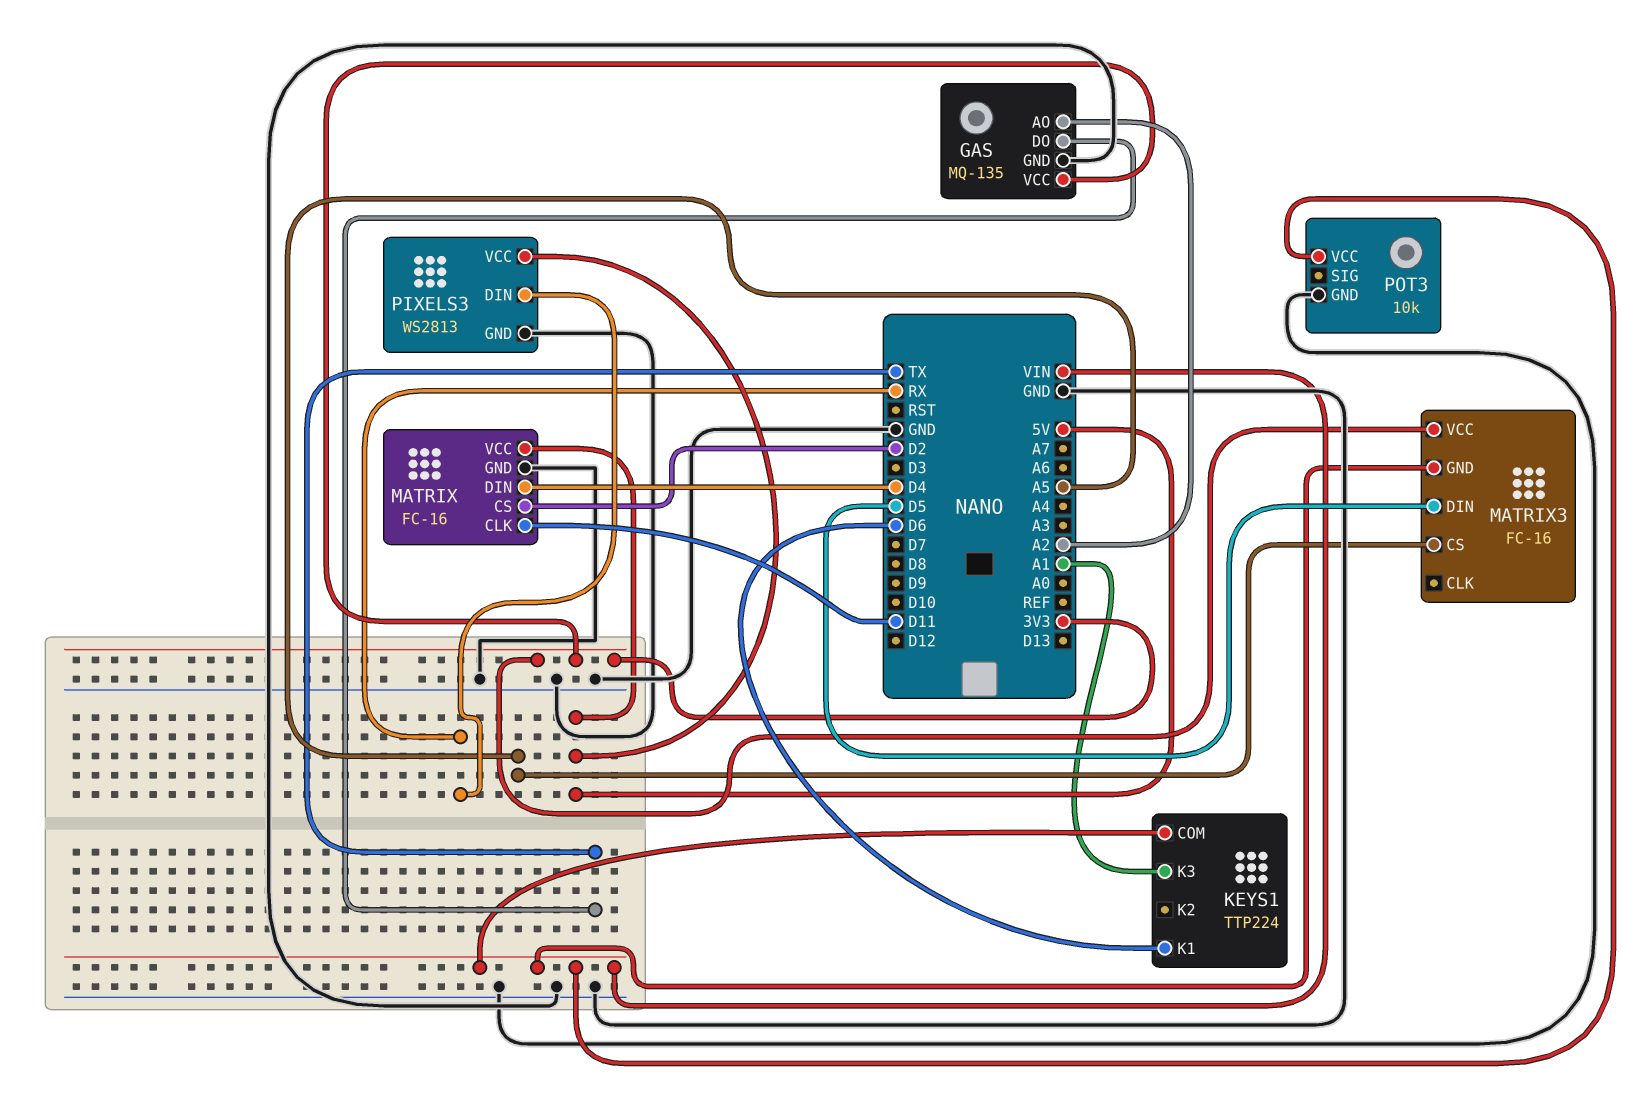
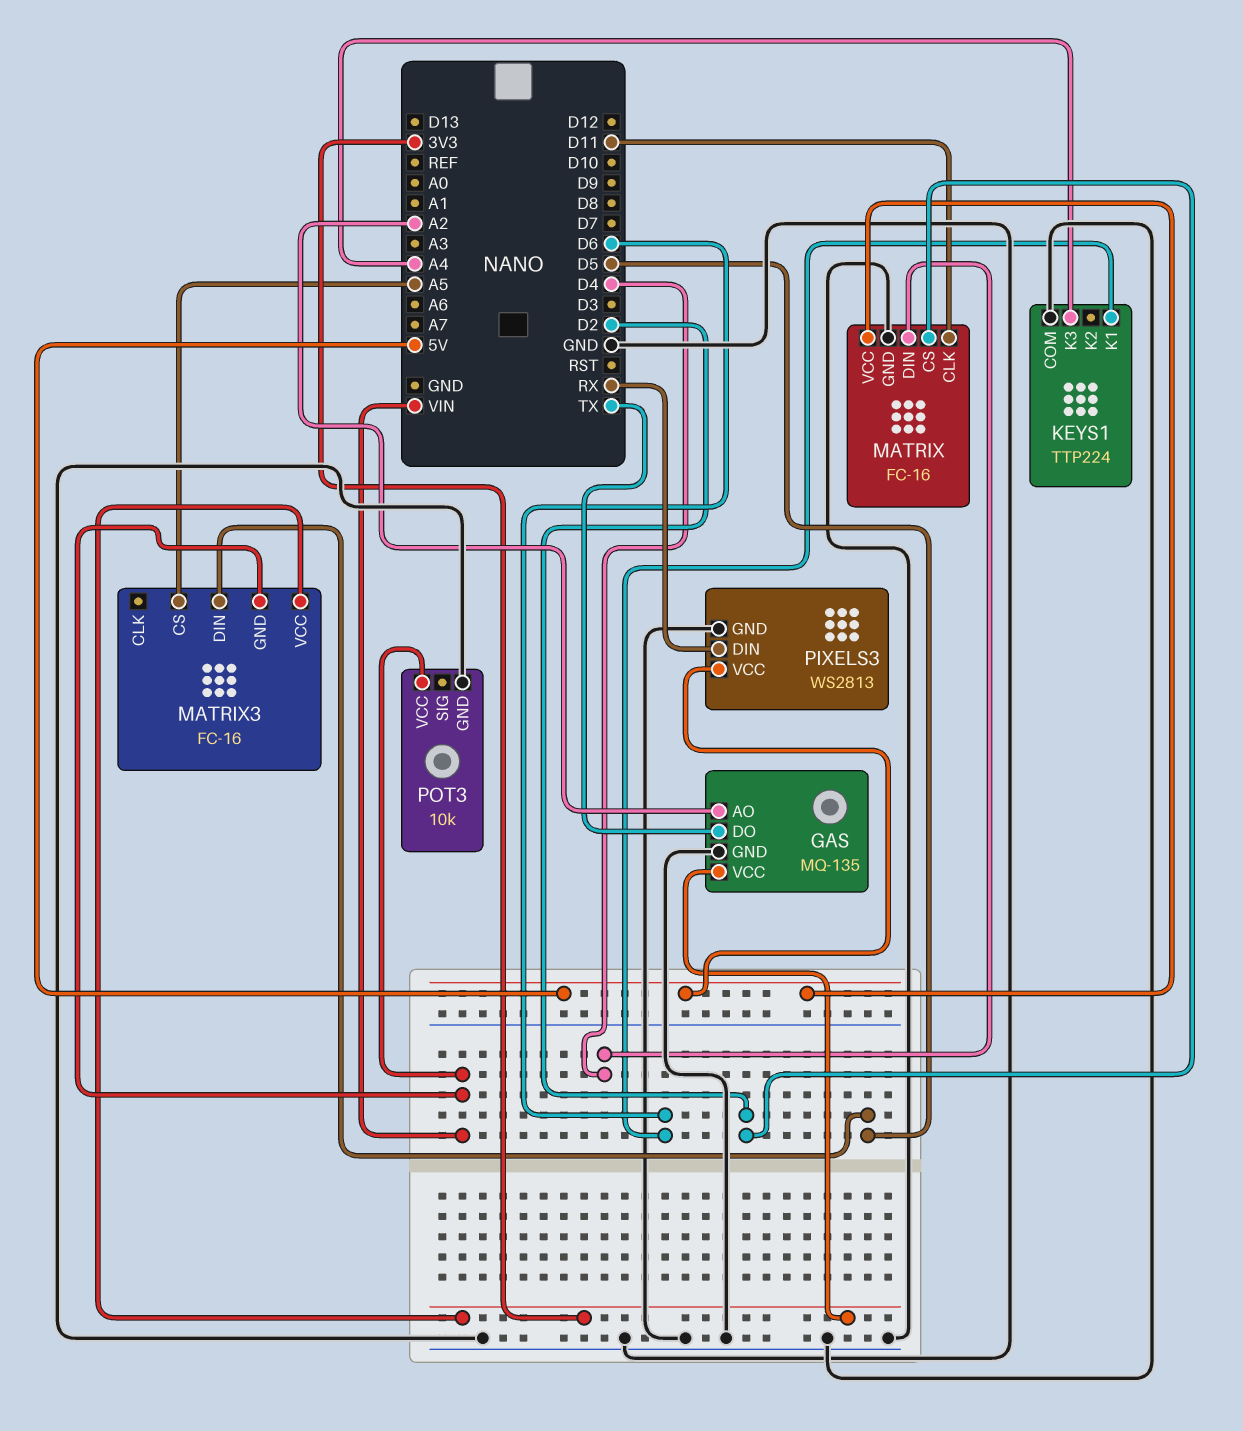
KEYS1 pin COM: VIN -> GND
KEYS1 pin K3: A1 -> A4

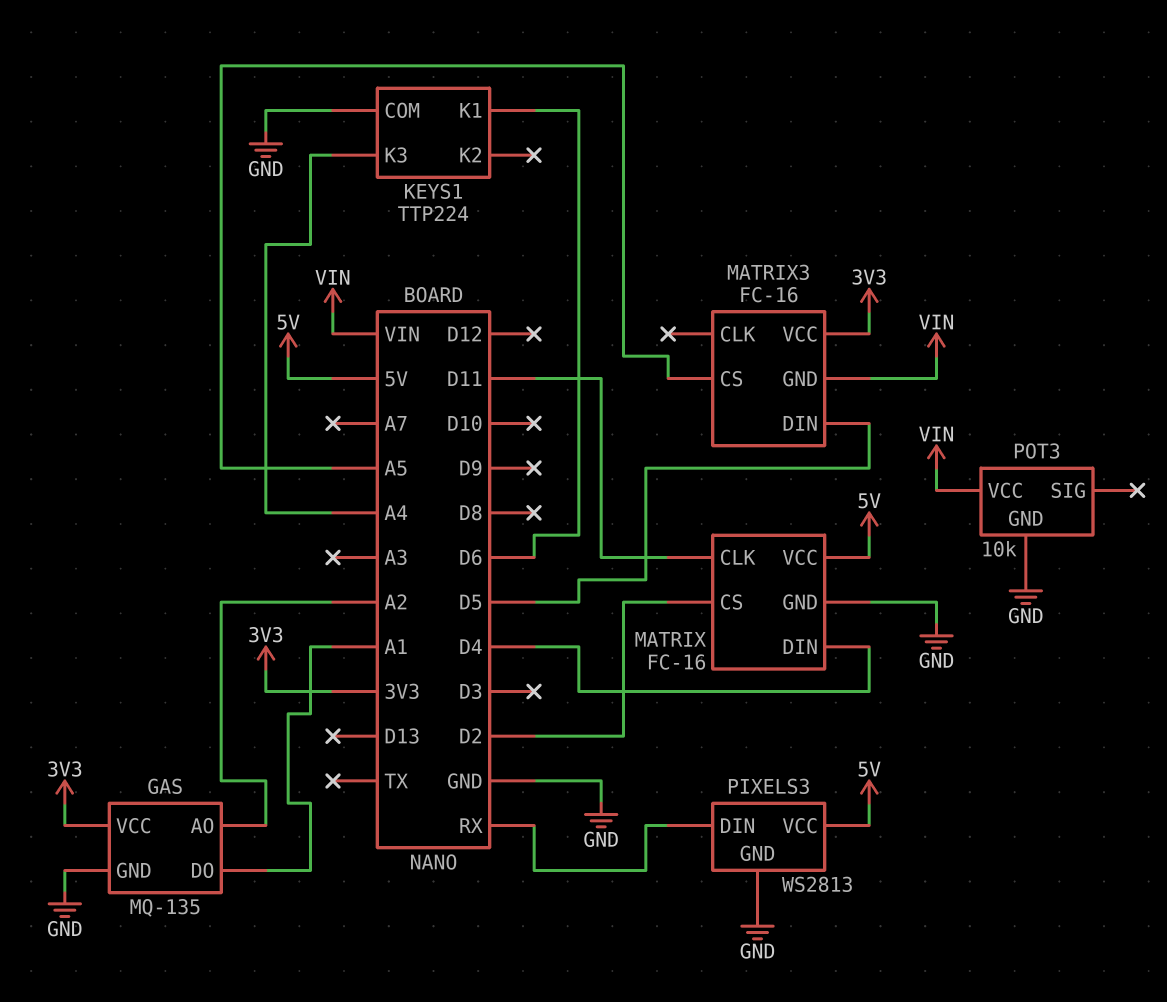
GAS pin DO: TX -> A1

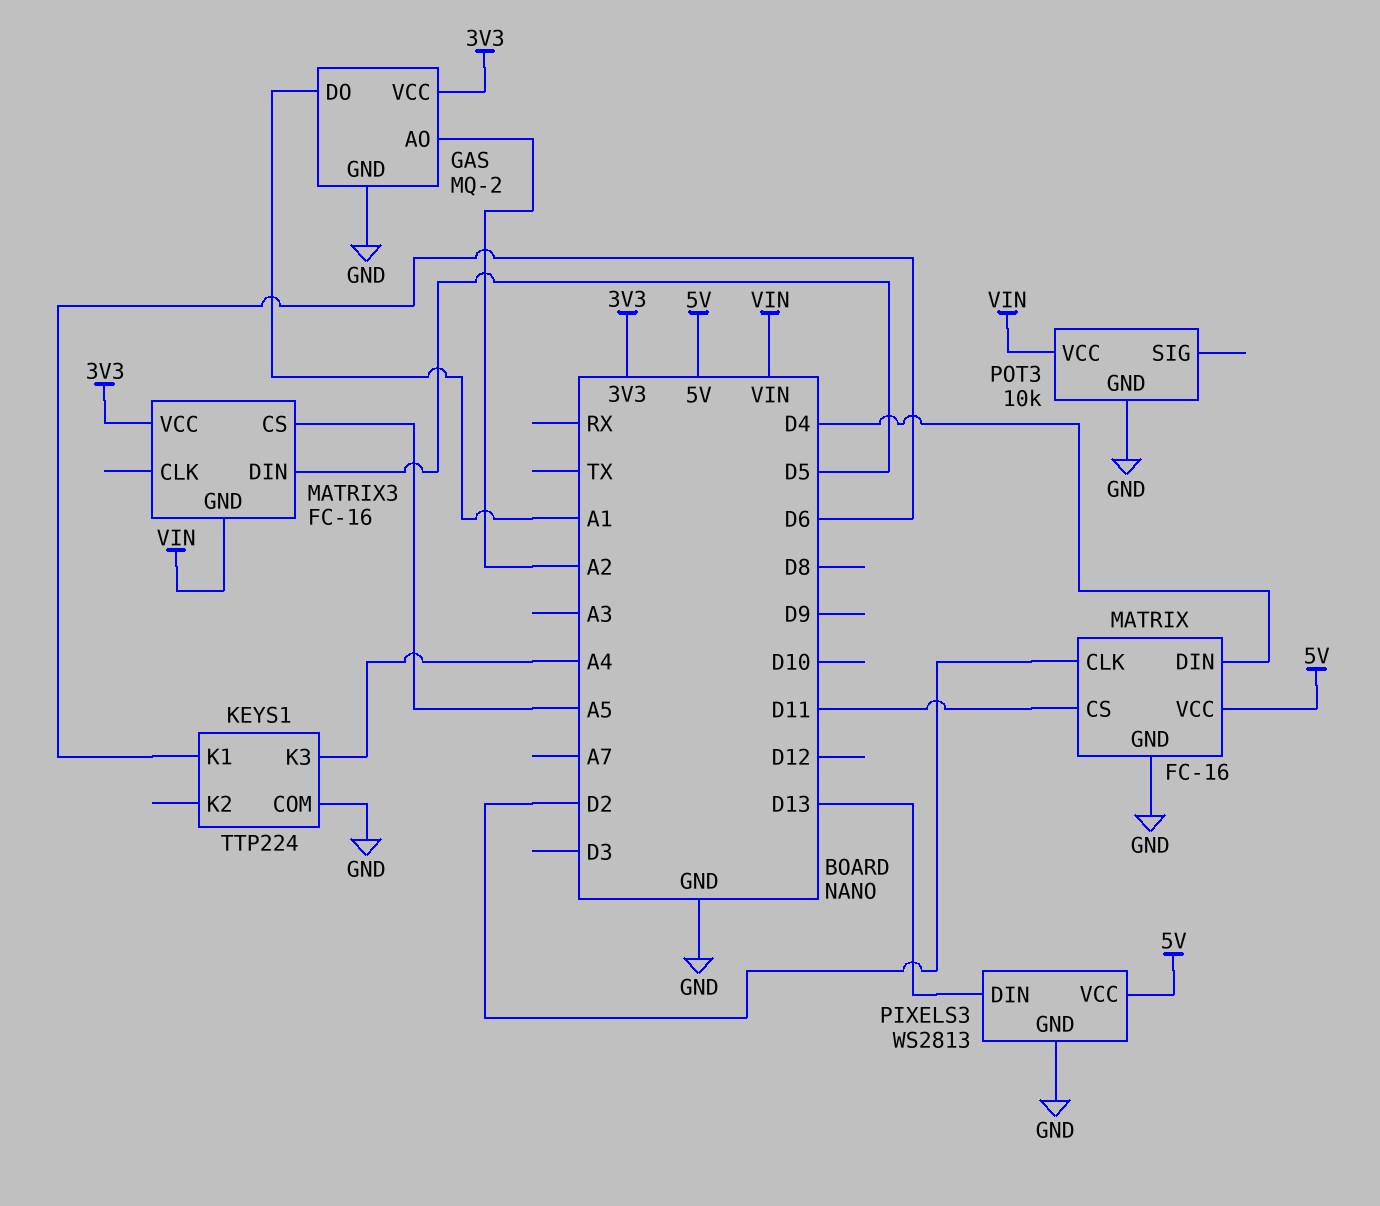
GAS: MQ-135 -> MQ-2
MATRIX pin CLK: D11 -> D2
MATRIX pin CS: D2 -> D11
PIXELS3 pin DIN: RX -> D13

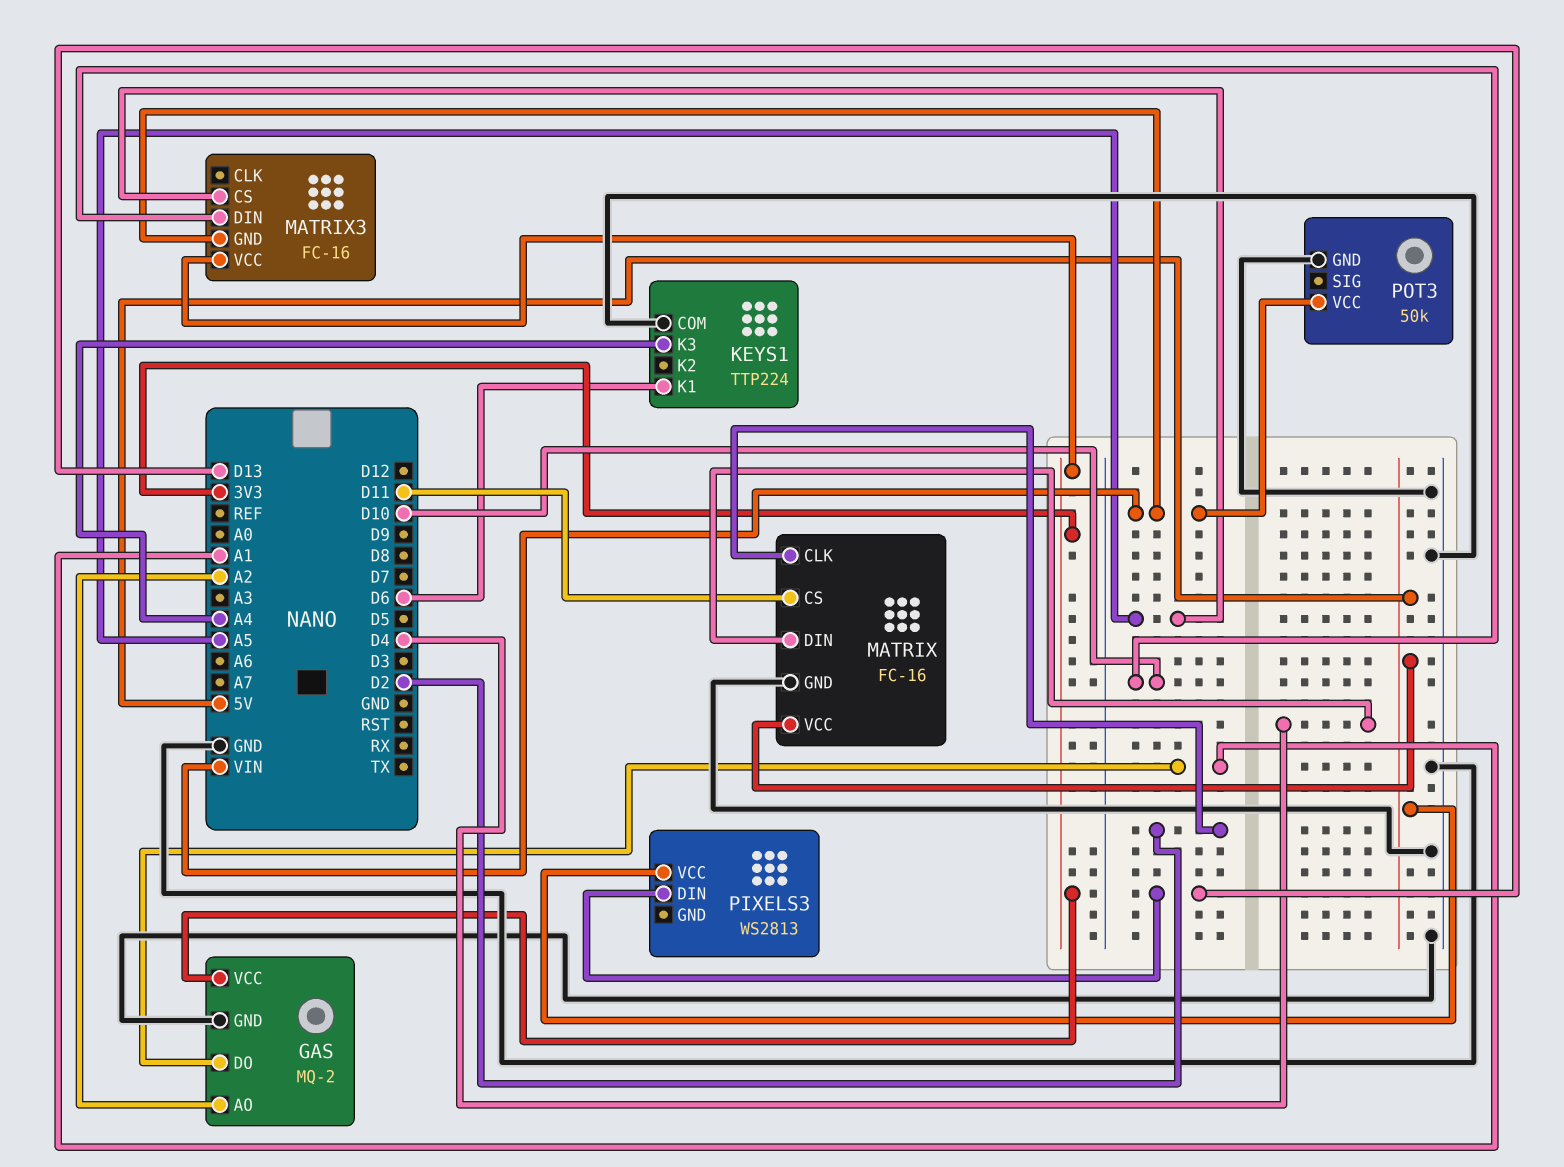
MATRIX3 pin DIN: D5 -> D10
PIXELS3 pin GND: GND -> none
POT3: 10k -> 50k

